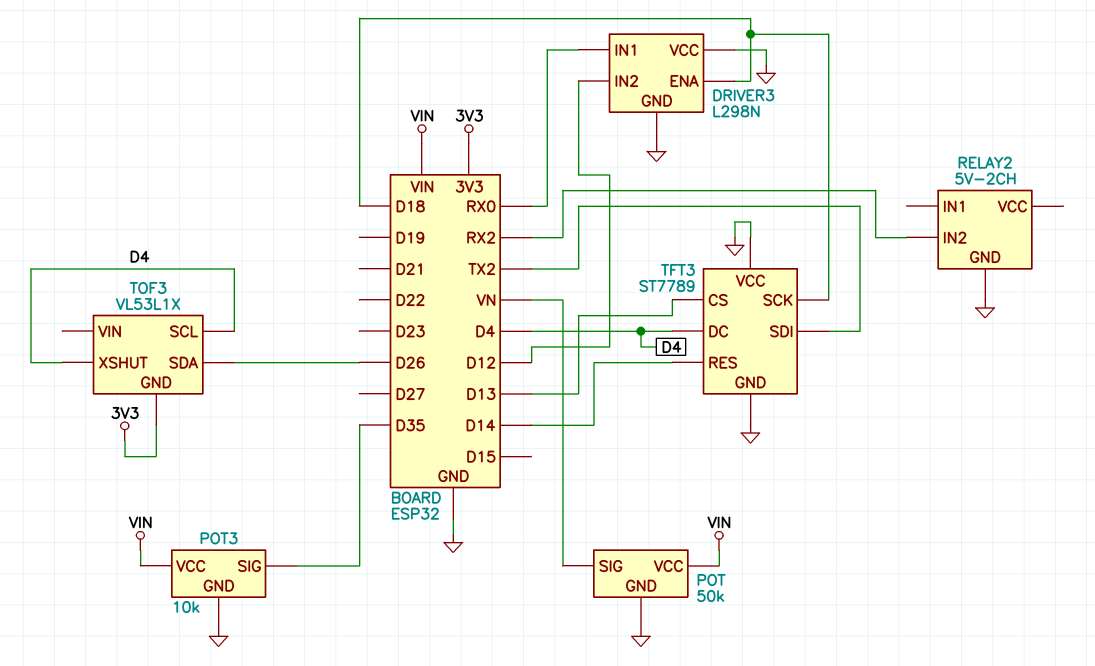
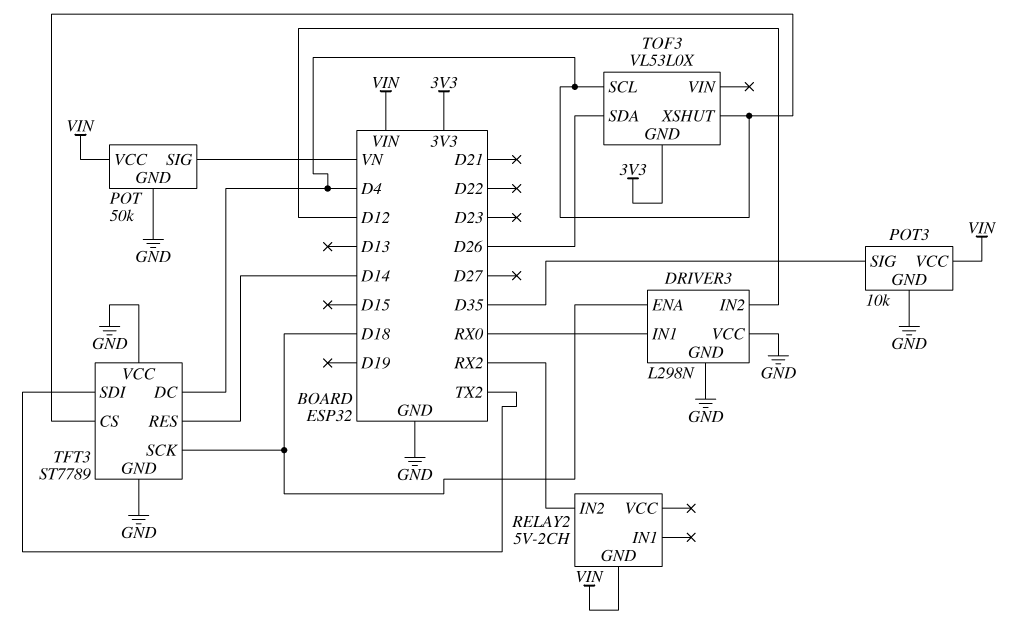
RELAY2 pin GND: GND -> VIN
TFT3 pin CS: D13 -> D4
TOF3: VL53L1X -> VL53L0X

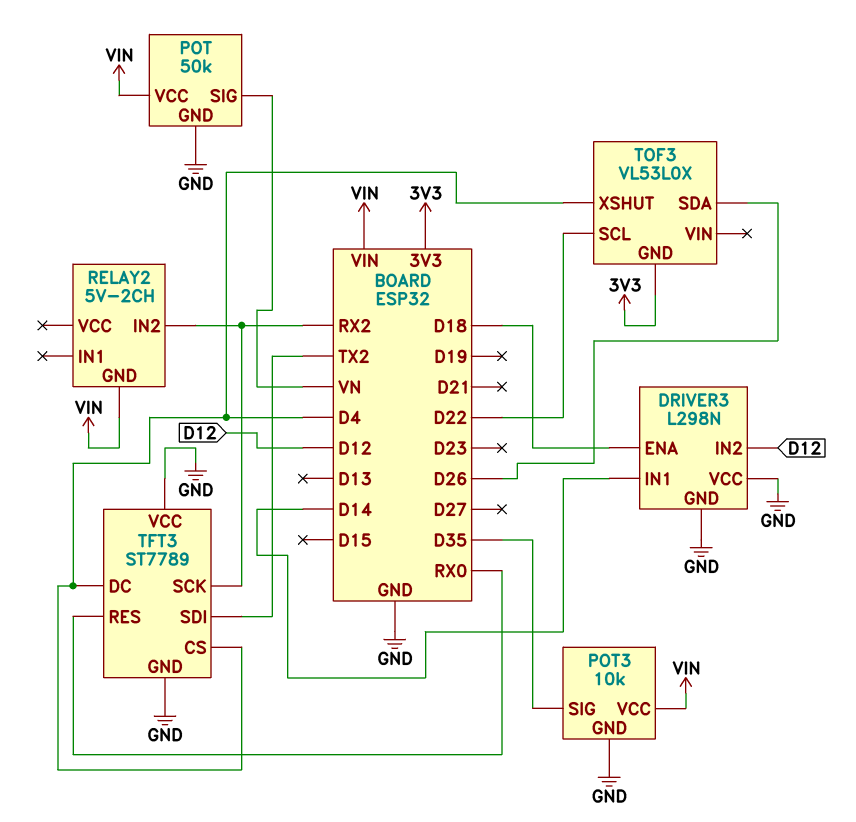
DRIVER3 pin IN1: RX0 -> D14
TFT3 pin RES: D14 -> RX0
TFT3 pin SCK: D18 -> RX2
TOF3 pin SCL: D4 -> D22

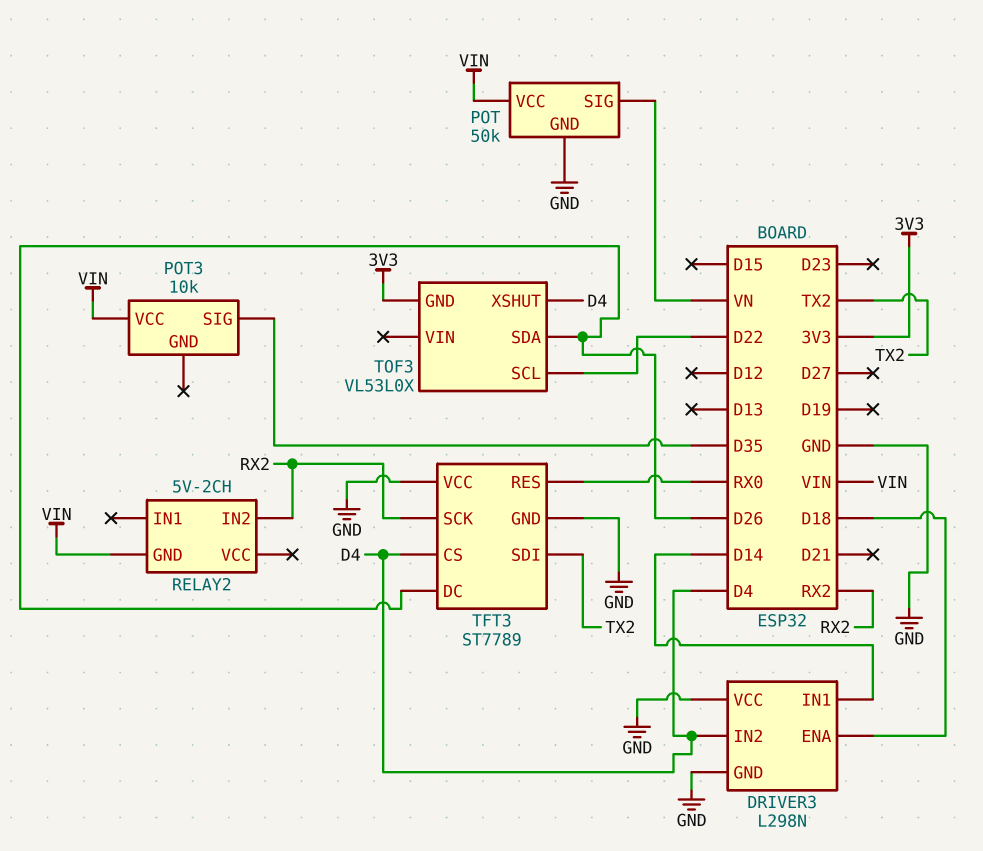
DRIVER3 pin IN2: D12 -> D4
POT3 pin GND: GND -> none
TFT3 pin DC: D4 -> D26

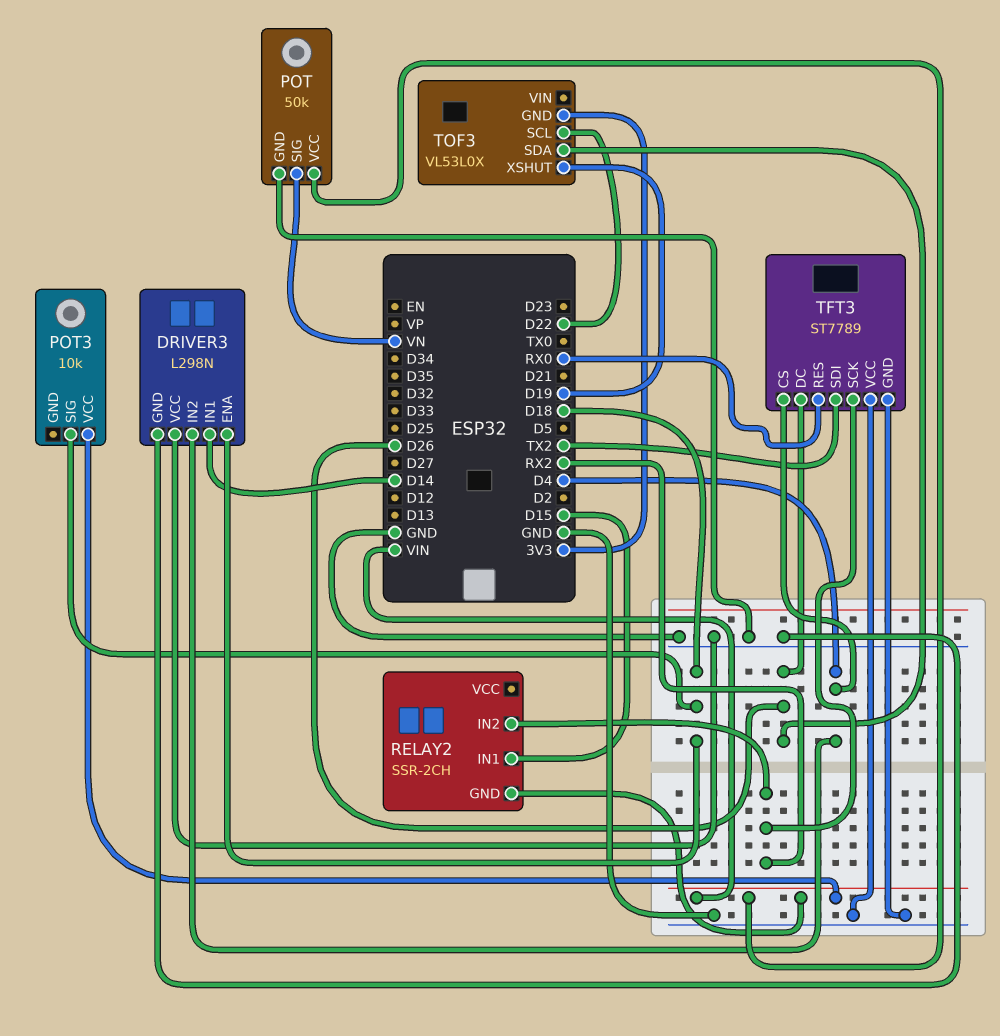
POT3 pin SIG: D35 -> D18
RELAY2: 5V-2CH -> SSR-2CH
RELAY2 pin IN1: none -> D15
TOF3 pin XSHUT: D4 -> D19

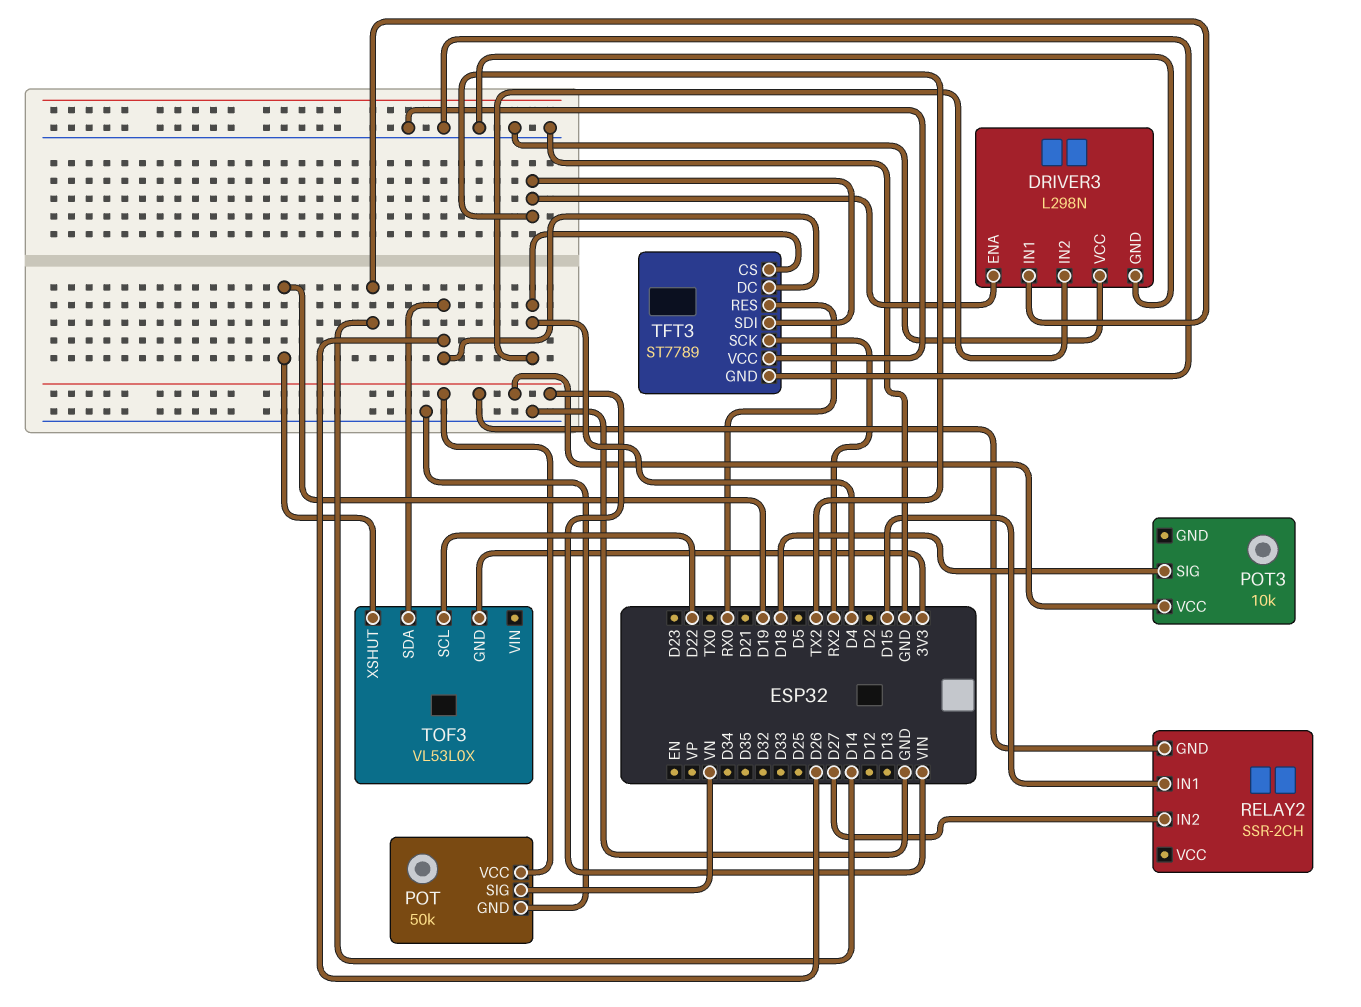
DRIVER3 pin ENA: D18 -> TX2
RELAY2 pin IN2: RX2 -> D27

